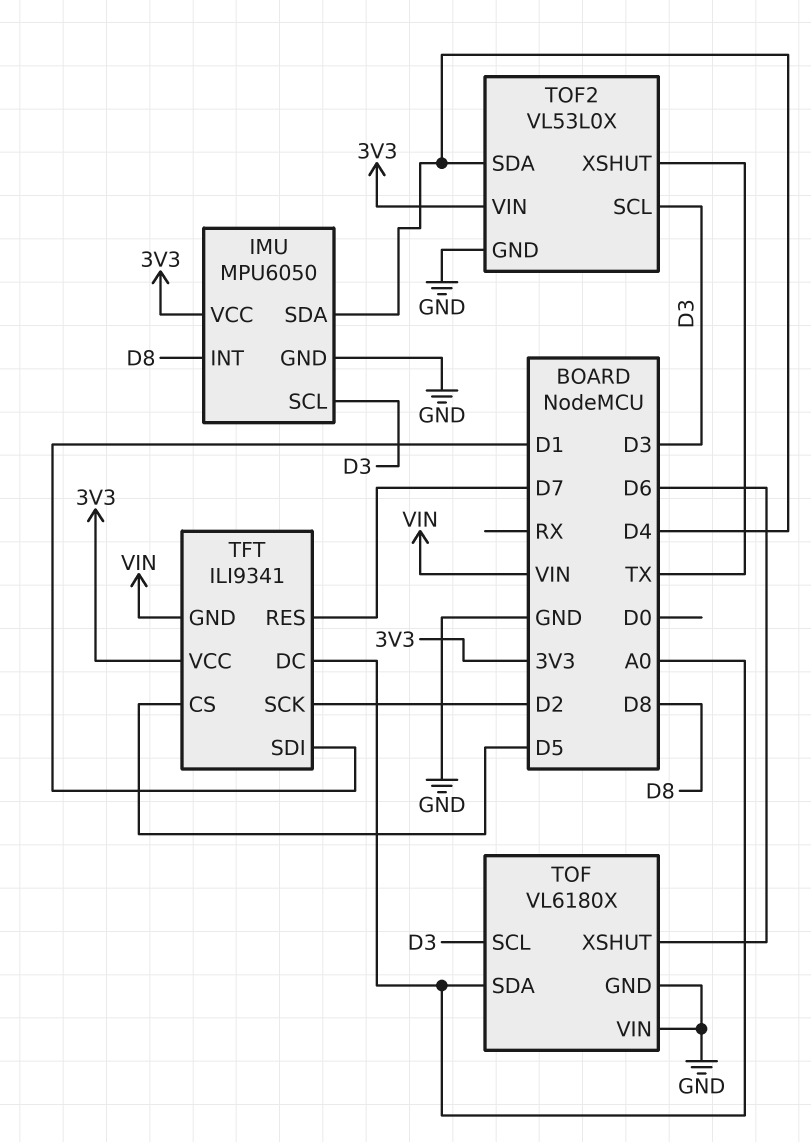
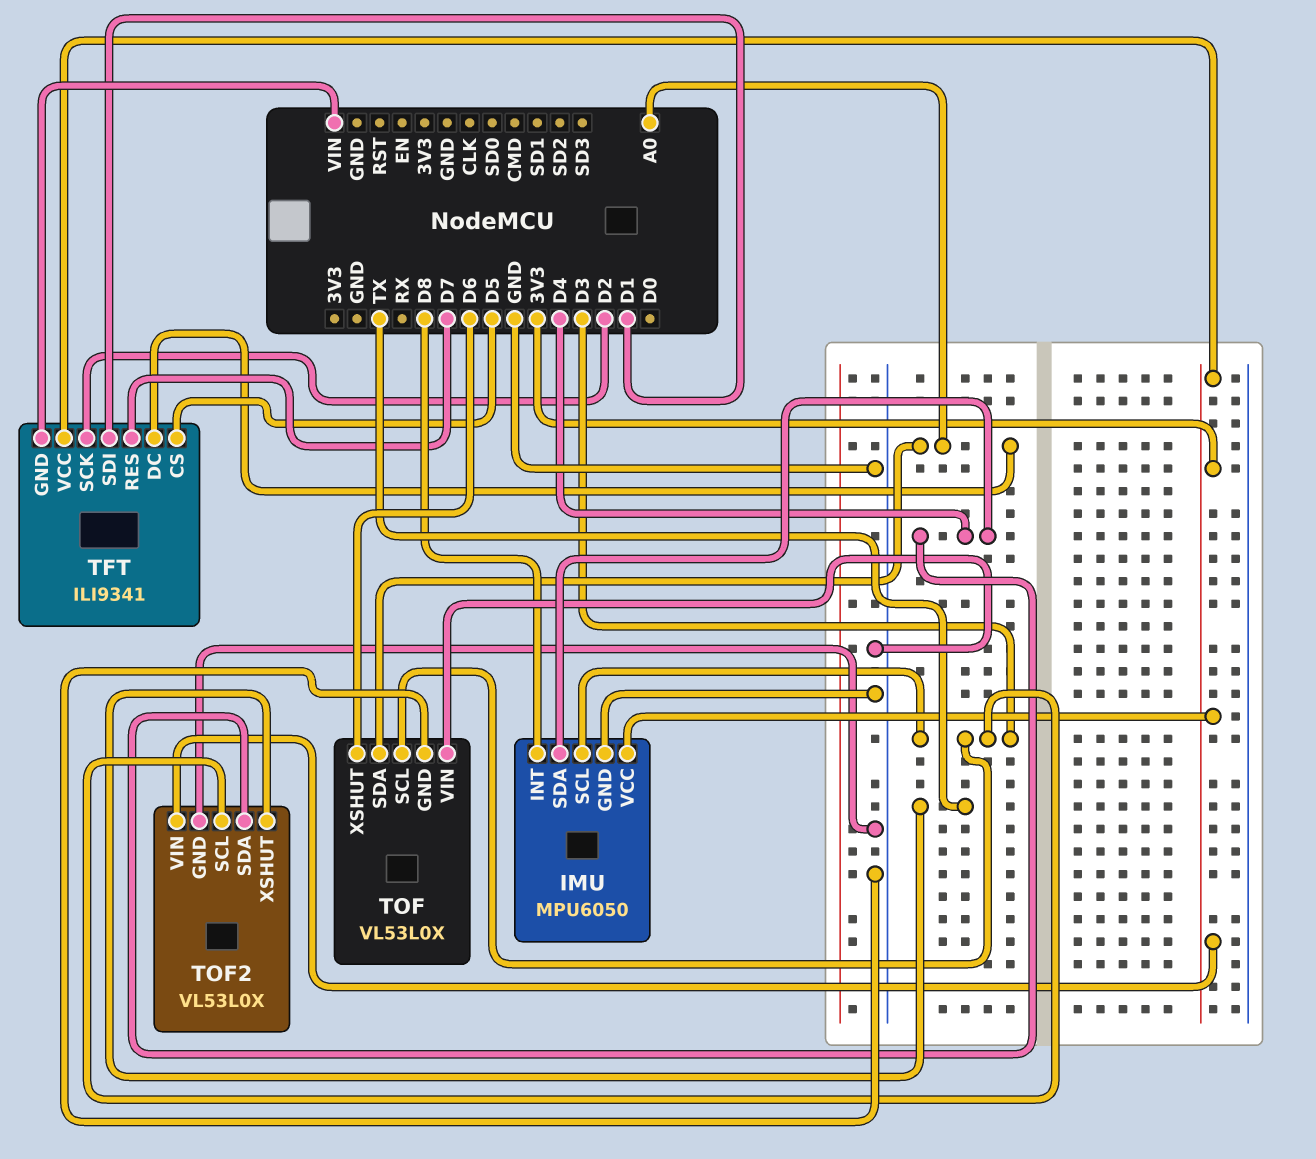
TOF: VL6180X -> VL53L0X

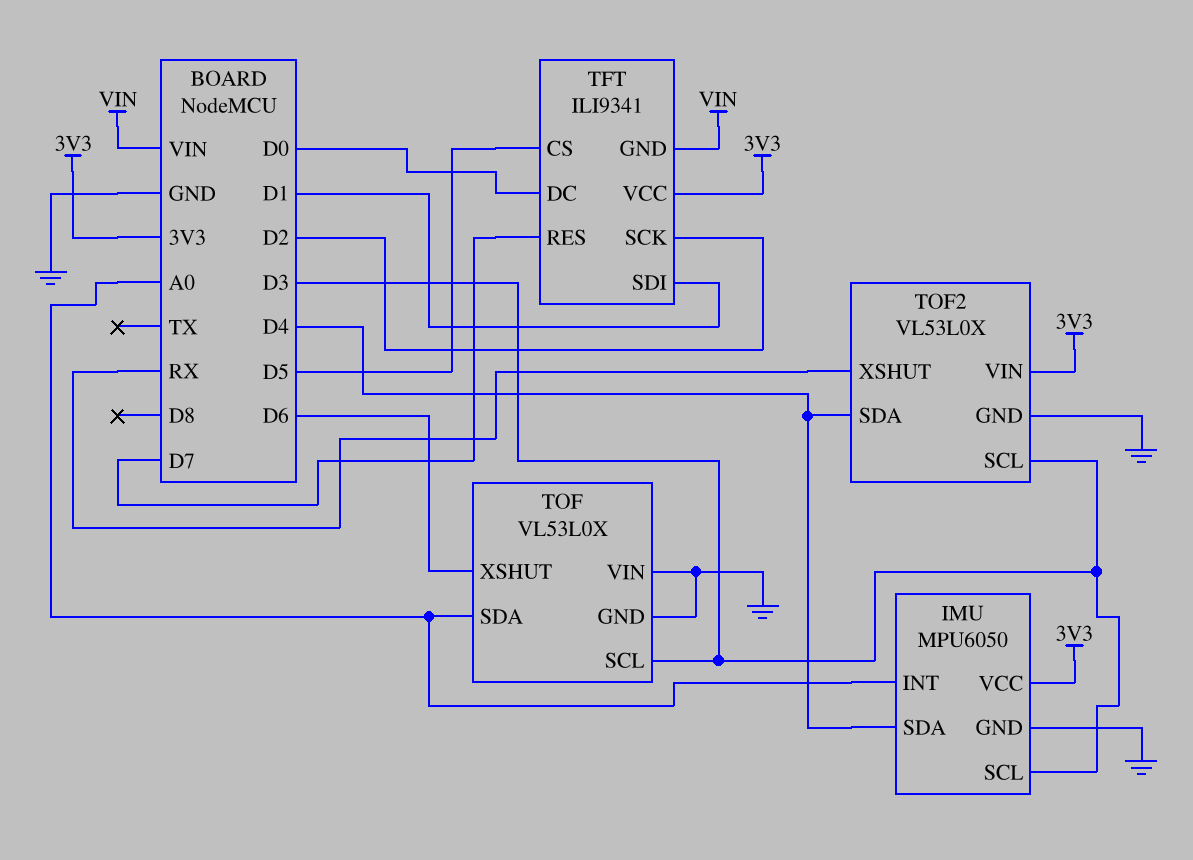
IMU pin INT: D8 -> A0
TFT pin DC: A0 -> D0
TOF2 pin XSHUT: TX -> RX

